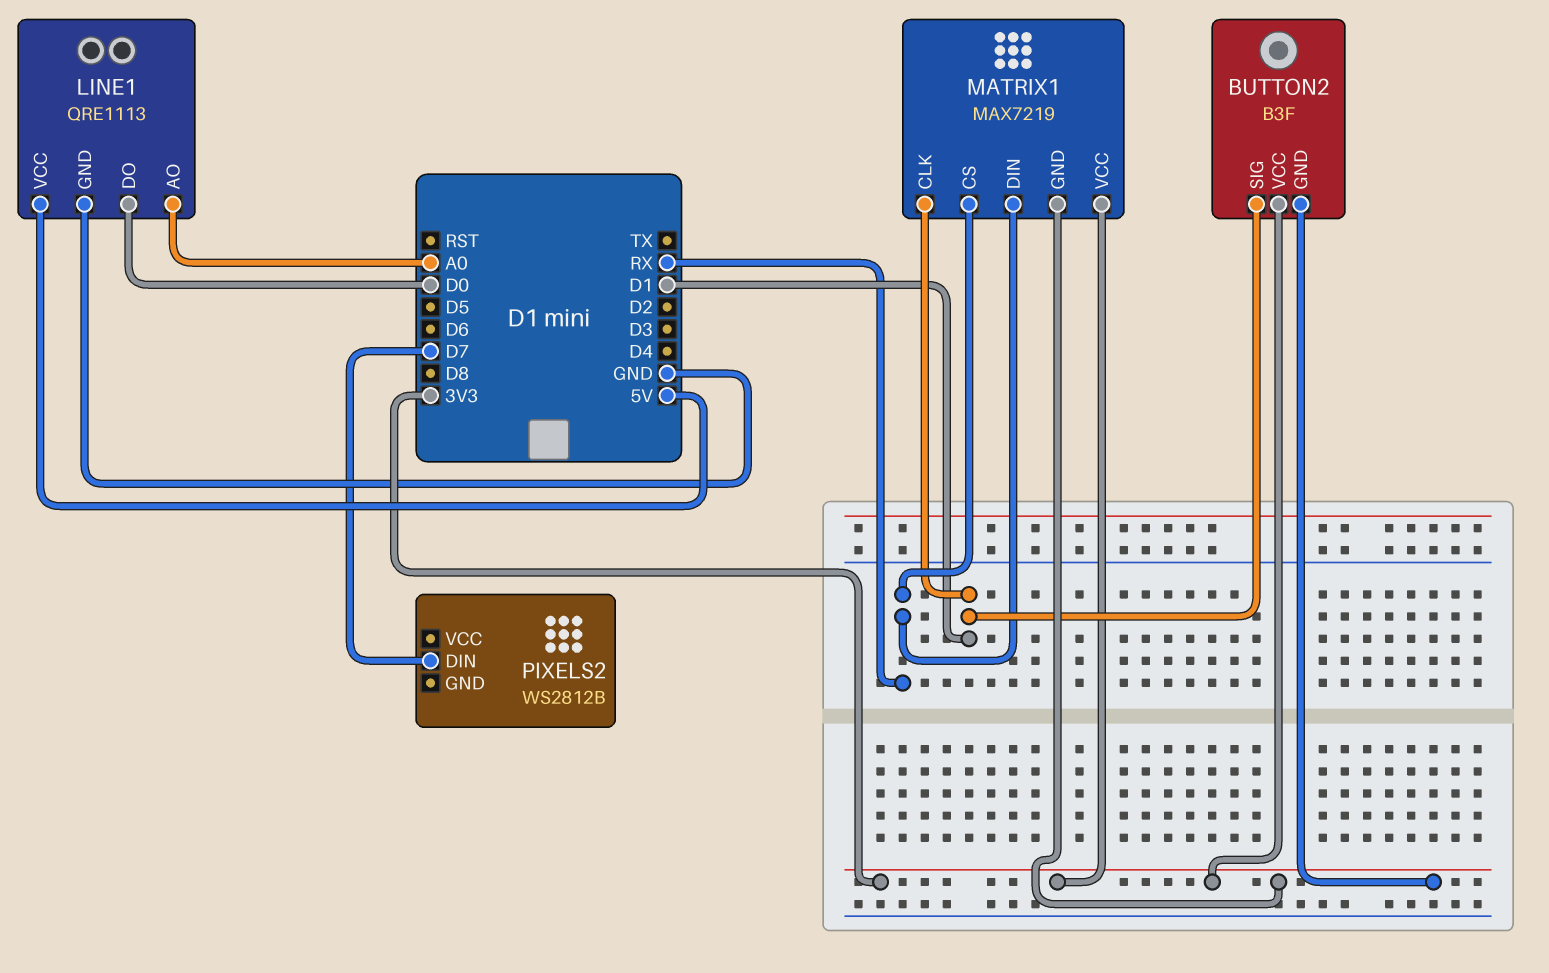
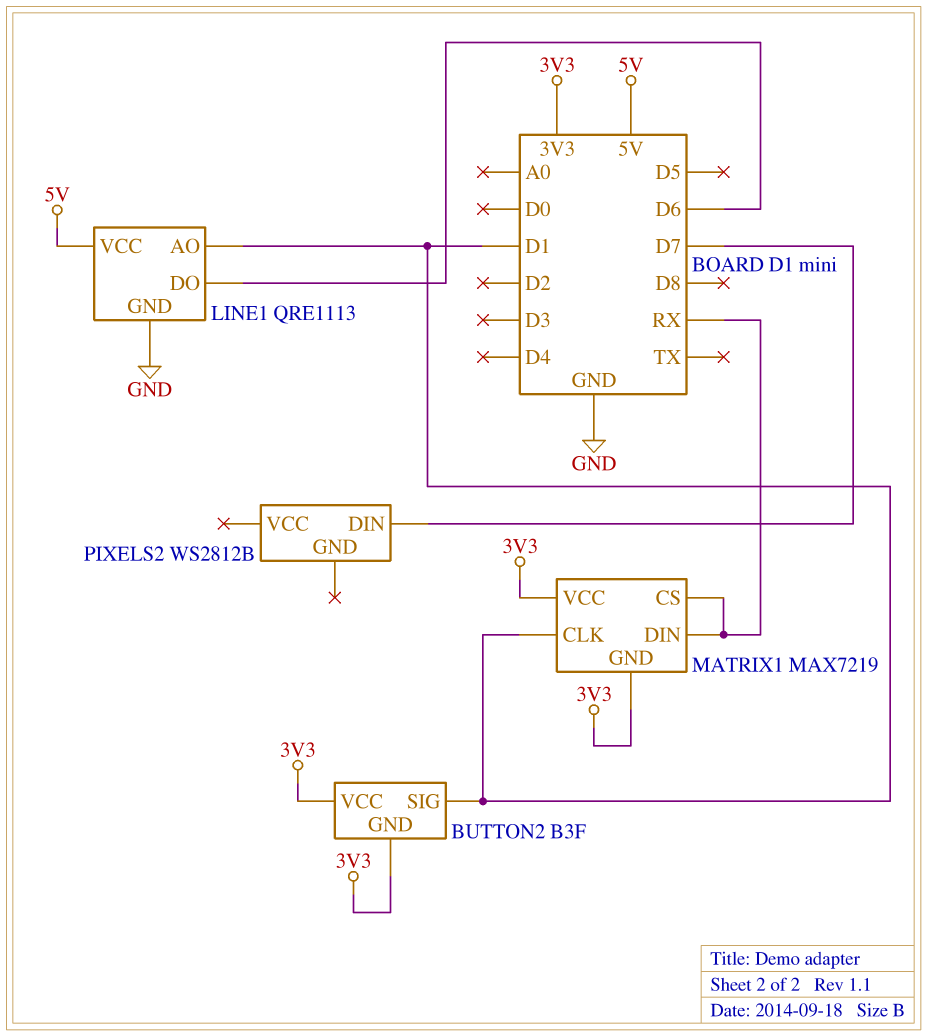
LINE1 pin AO: A0 -> D1
LINE1 pin DO: D0 -> D6

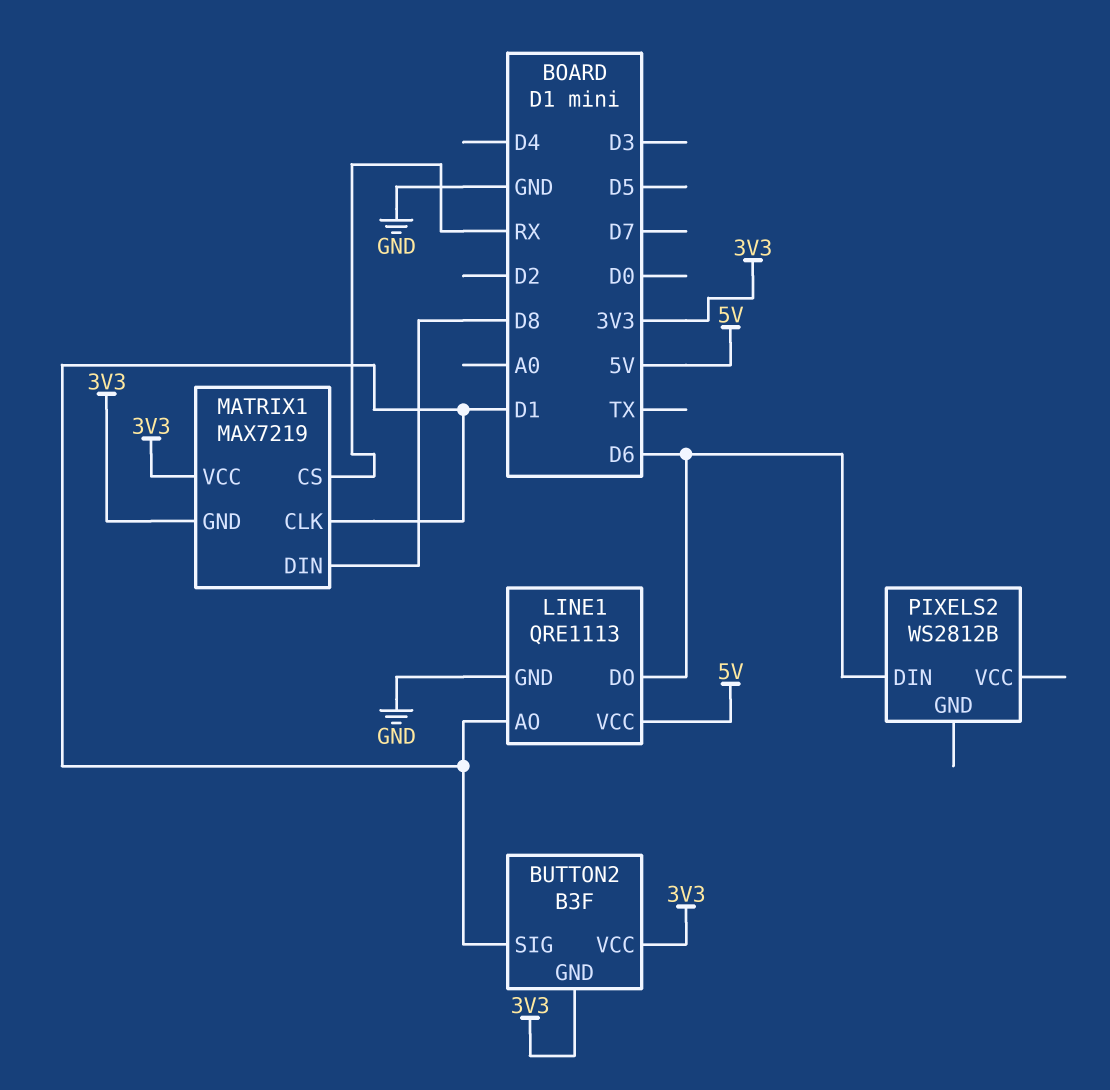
MATRIX1 pin DIN: RX -> D8
PIXELS2 pin DIN: D7 -> D6

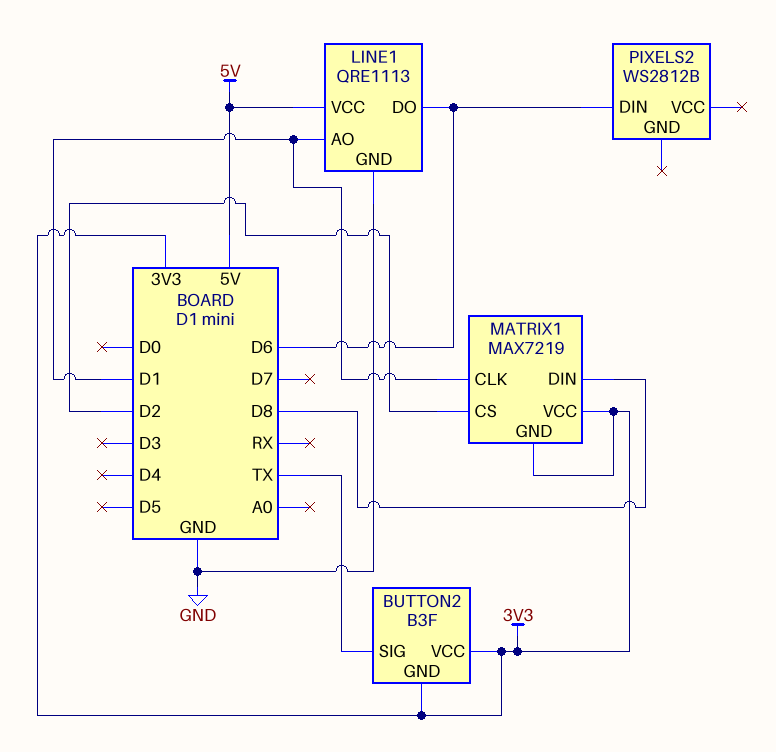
BUTTON2 pin SIG: D1 -> TX
MATRIX1 pin CS: RX -> D2

